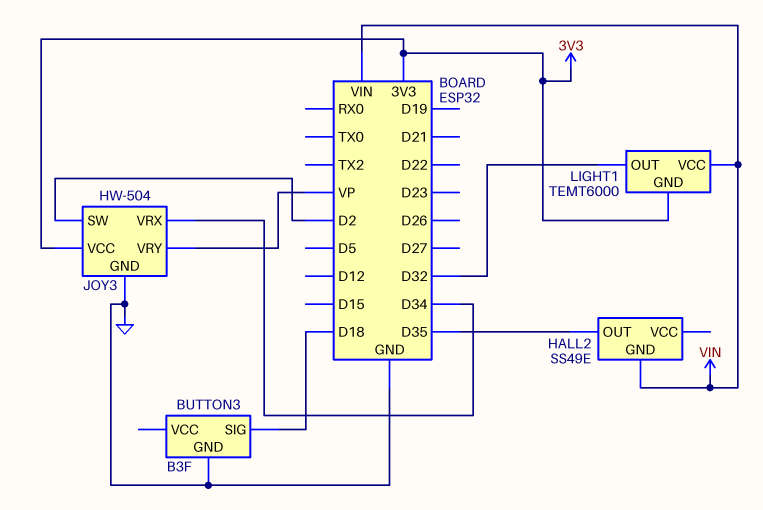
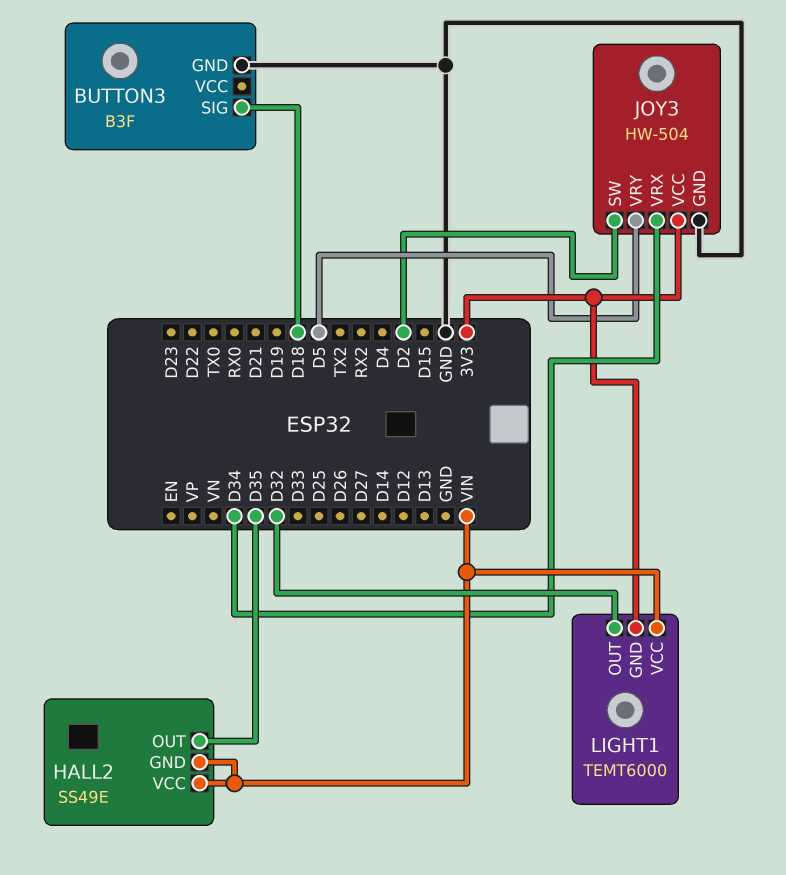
HALL2 pin VCC: none -> VIN
JOY3 pin VRY: VP -> D5

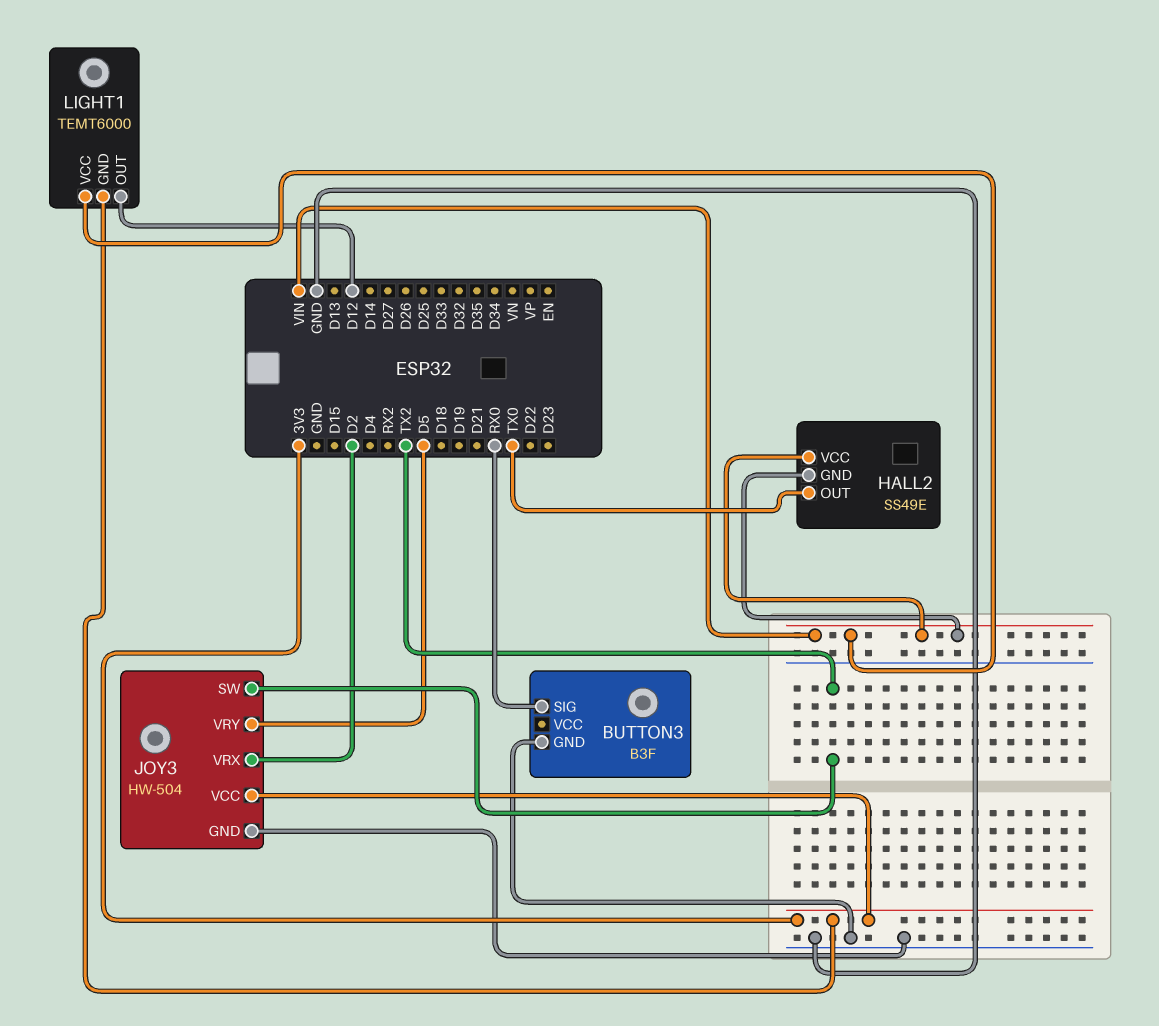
BUTTON3 pin SIG: D18 -> RX0
HALL2 pin OUT: D35 -> TX0
JOY3 pin SW: D2 -> TX2
JOY3 pin VRX: D34 -> D2
LIGHT1 pin OUT: D32 -> D12

